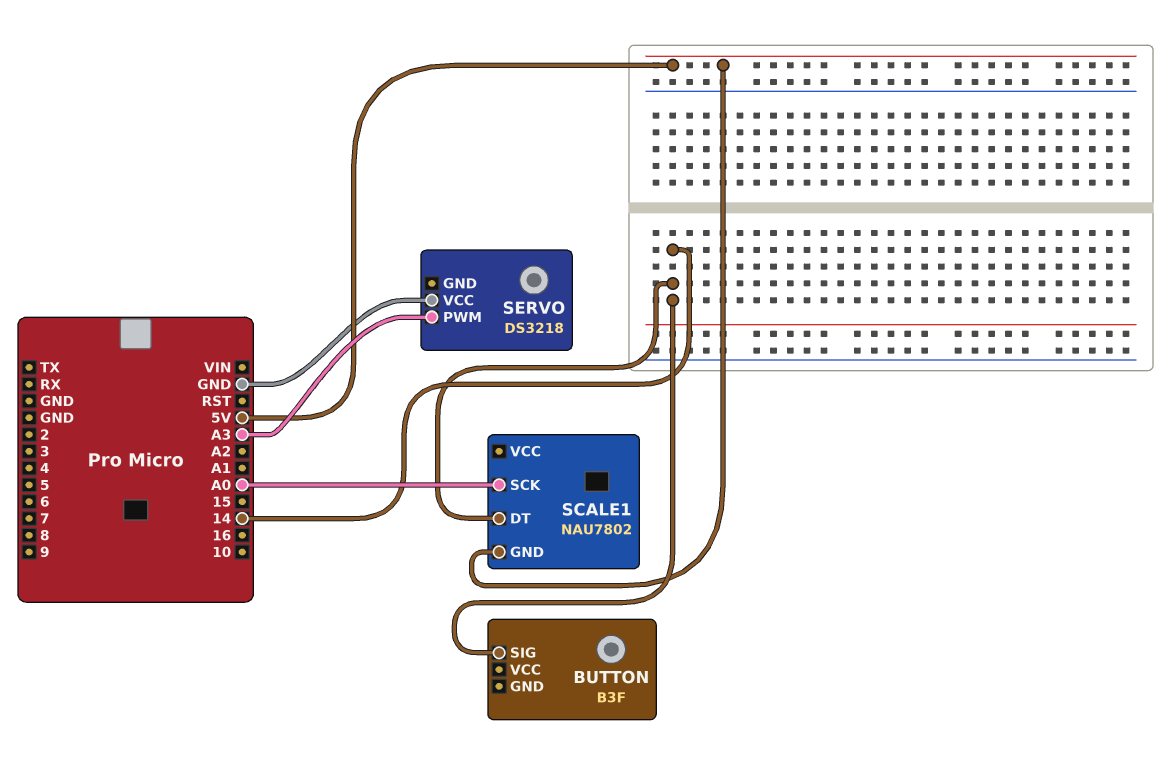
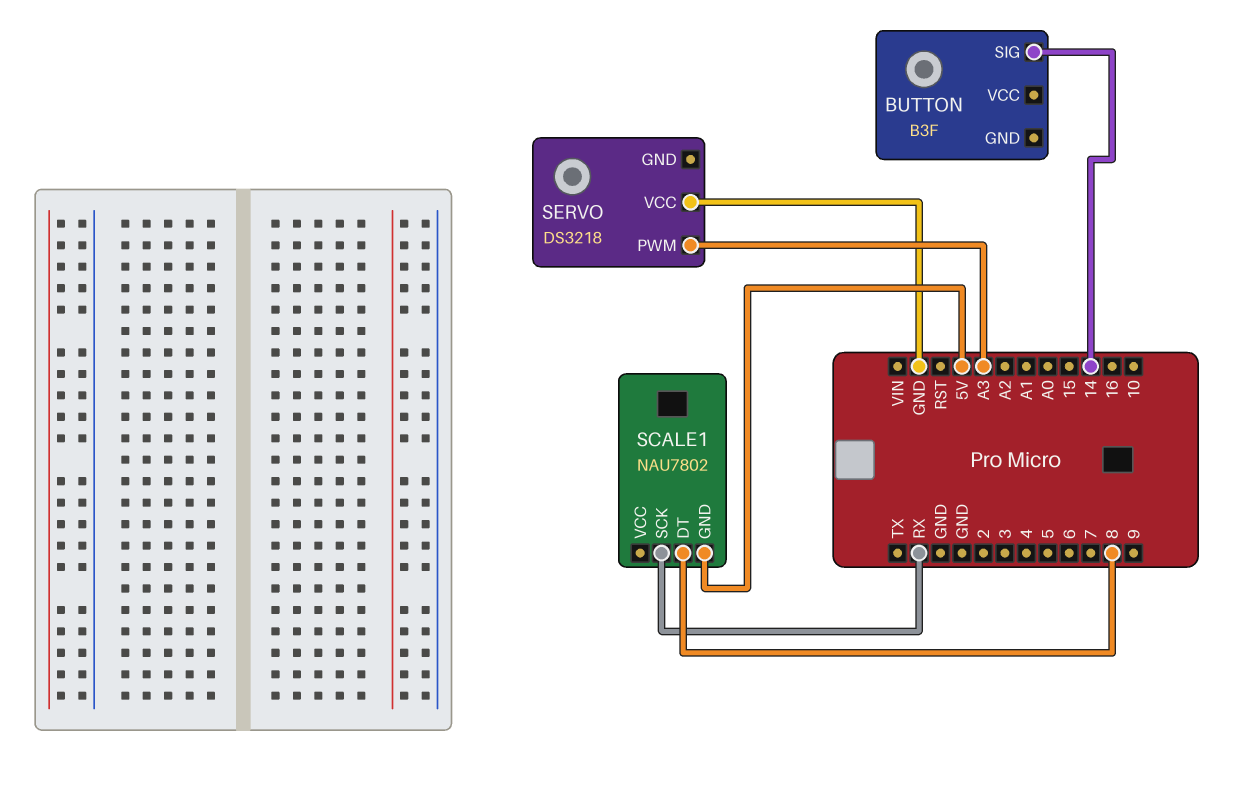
SCALE1 pin DT: 14 -> 8
SCALE1 pin SCK: A0 -> RX

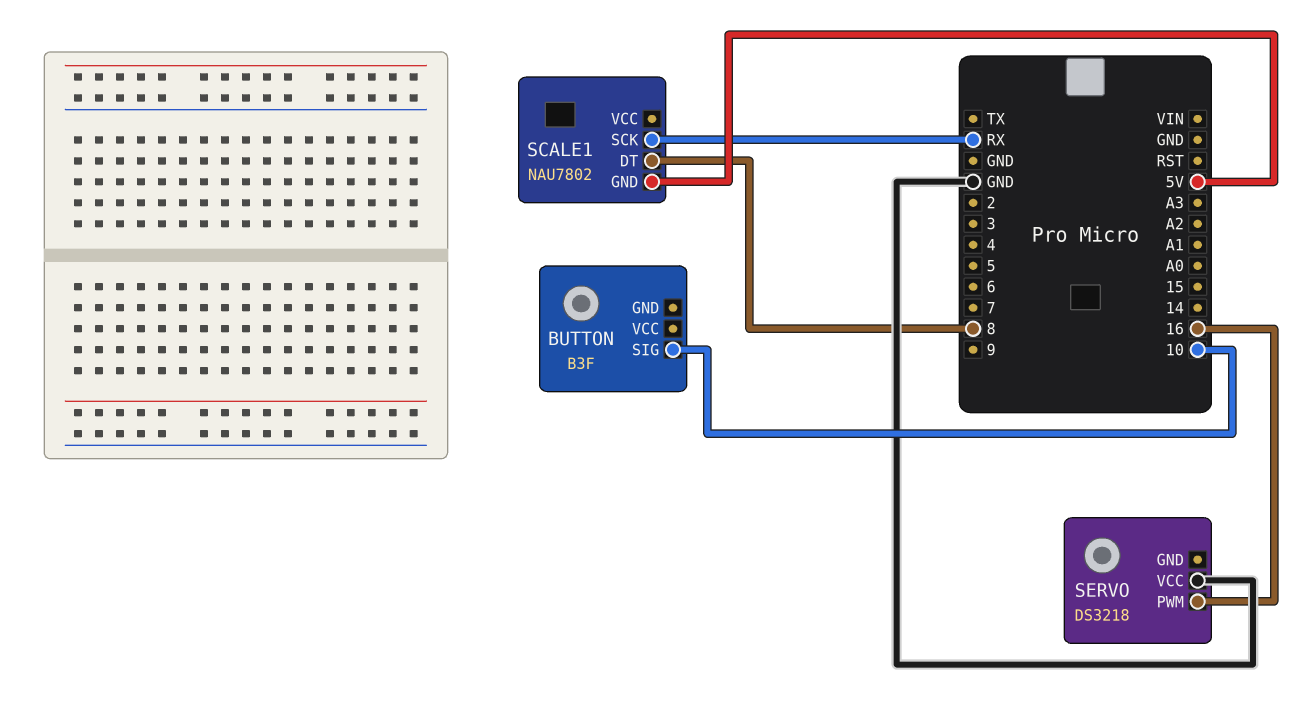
BUTTON pin SIG: 14 -> 10
SERVO pin PWM: A3 -> 16

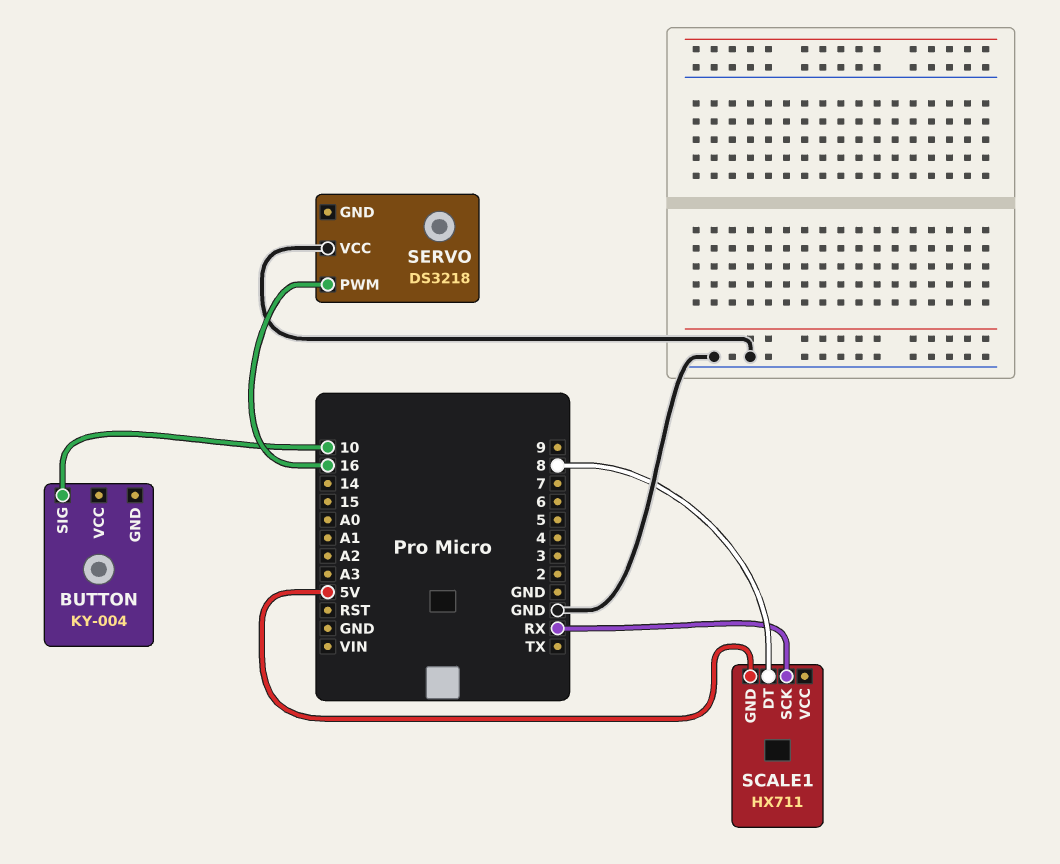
BUTTON: B3F -> KY-004
SCALE1: NAU7802 -> HX711

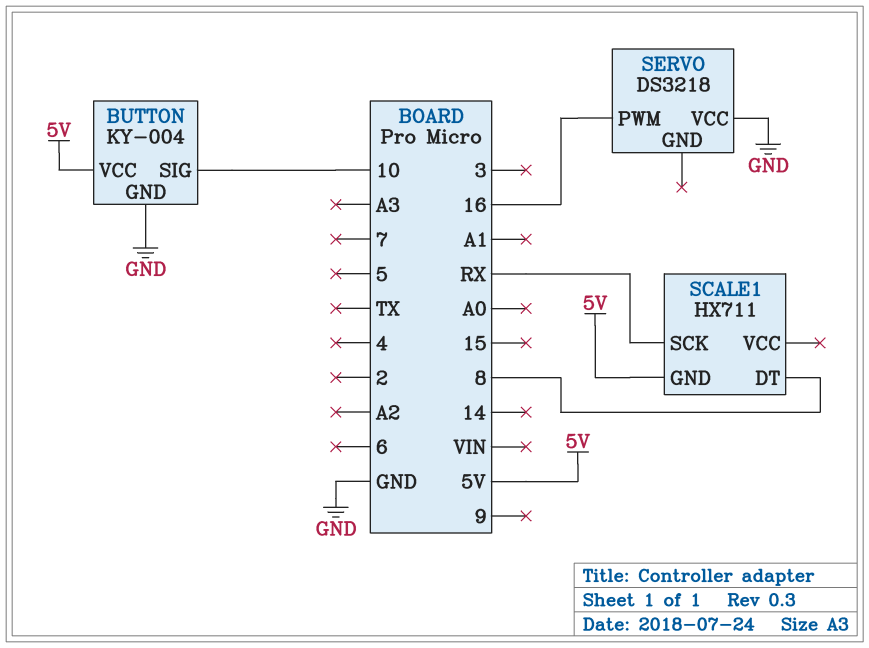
BUTTON pin GND: none -> GND
BUTTON pin VCC: none -> 5V

